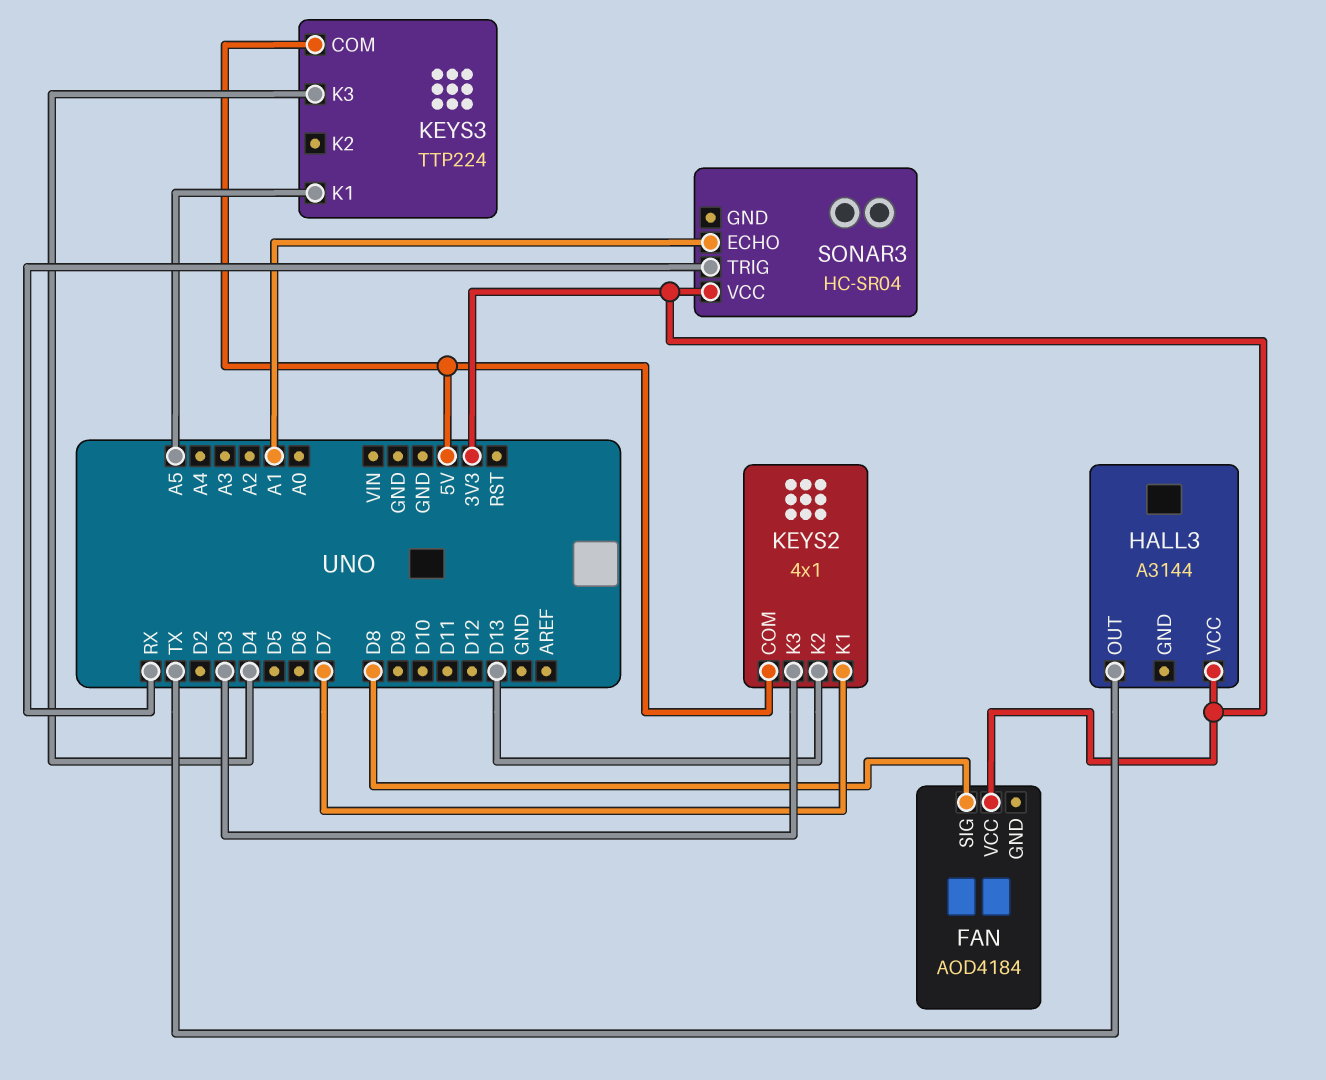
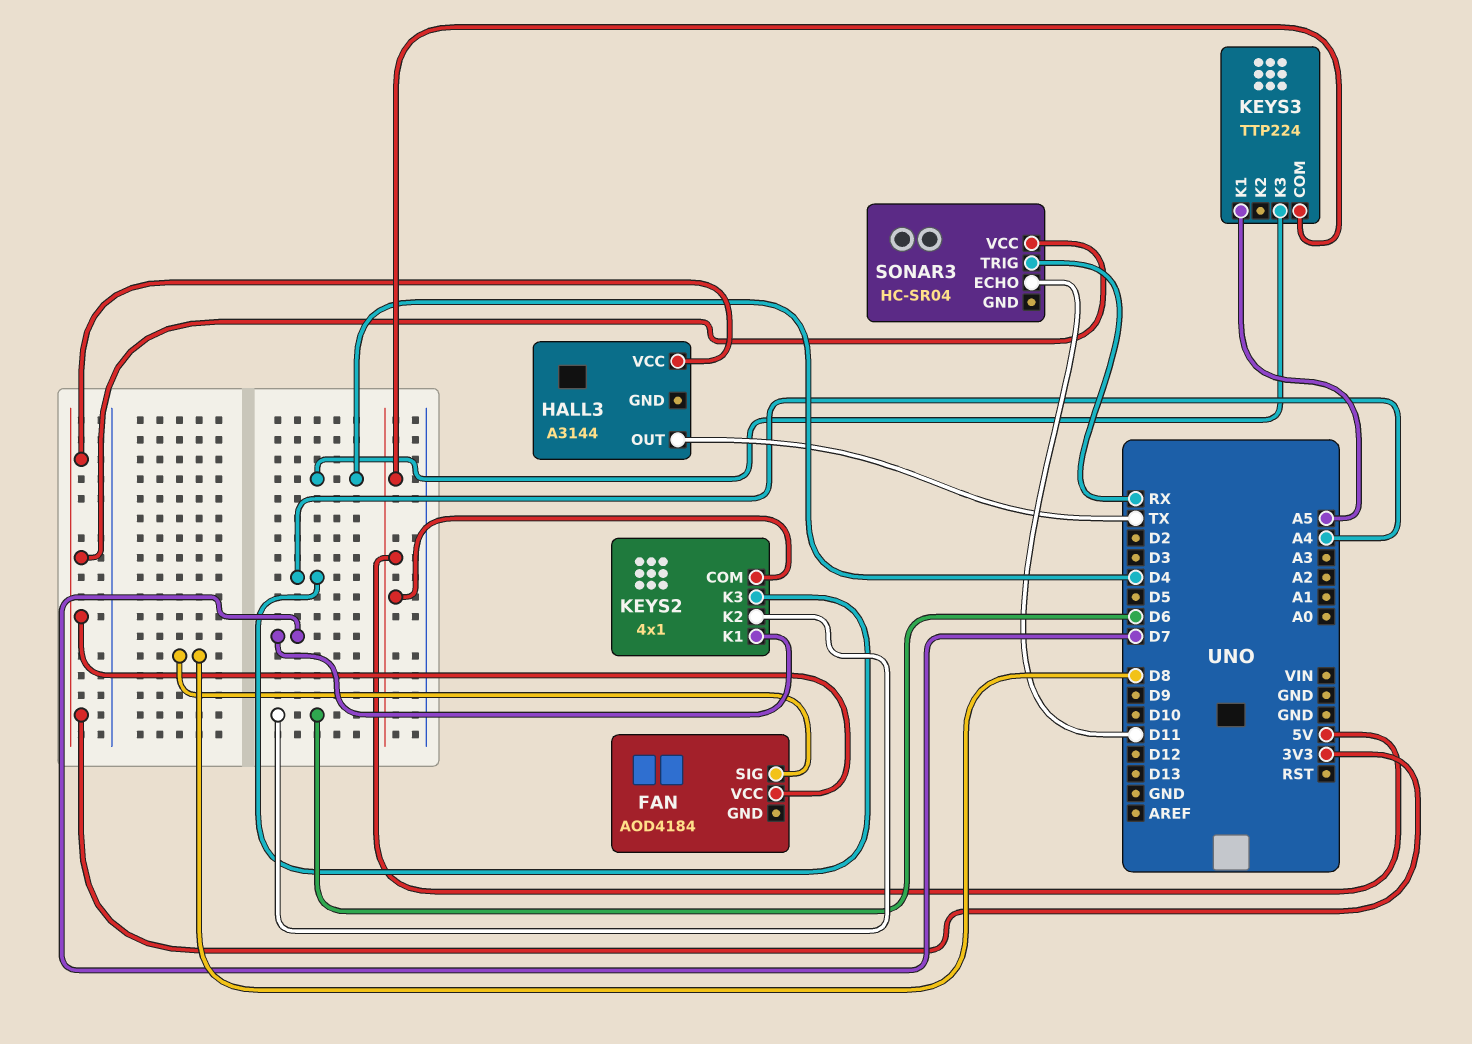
KEYS2 pin K2: D13 -> D6
KEYS2 pin K3: D3 -> A4
SONAR3 pin ECHO: A1 -> D11

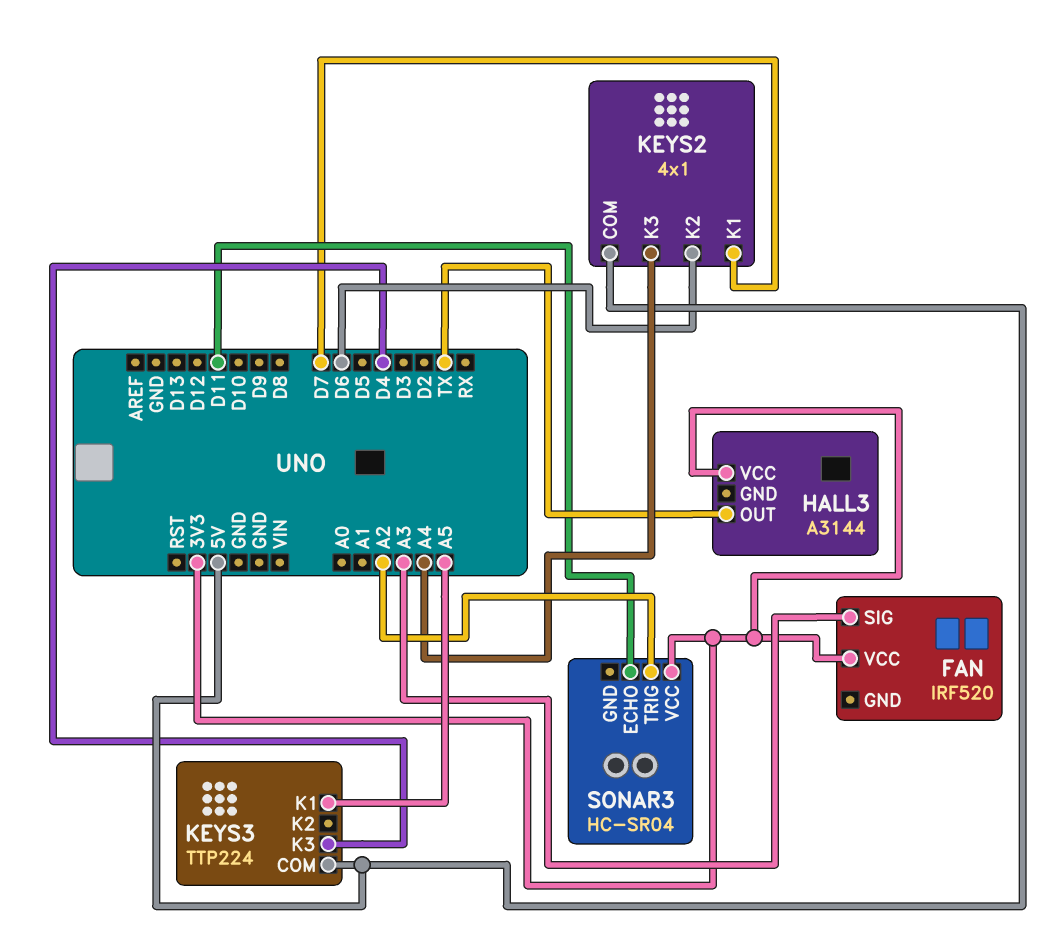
FAN: AOD4184 -> IRF520
FAN pin SIG: D8 -> A3
SONAR3 pin TRIG: RX -> A2

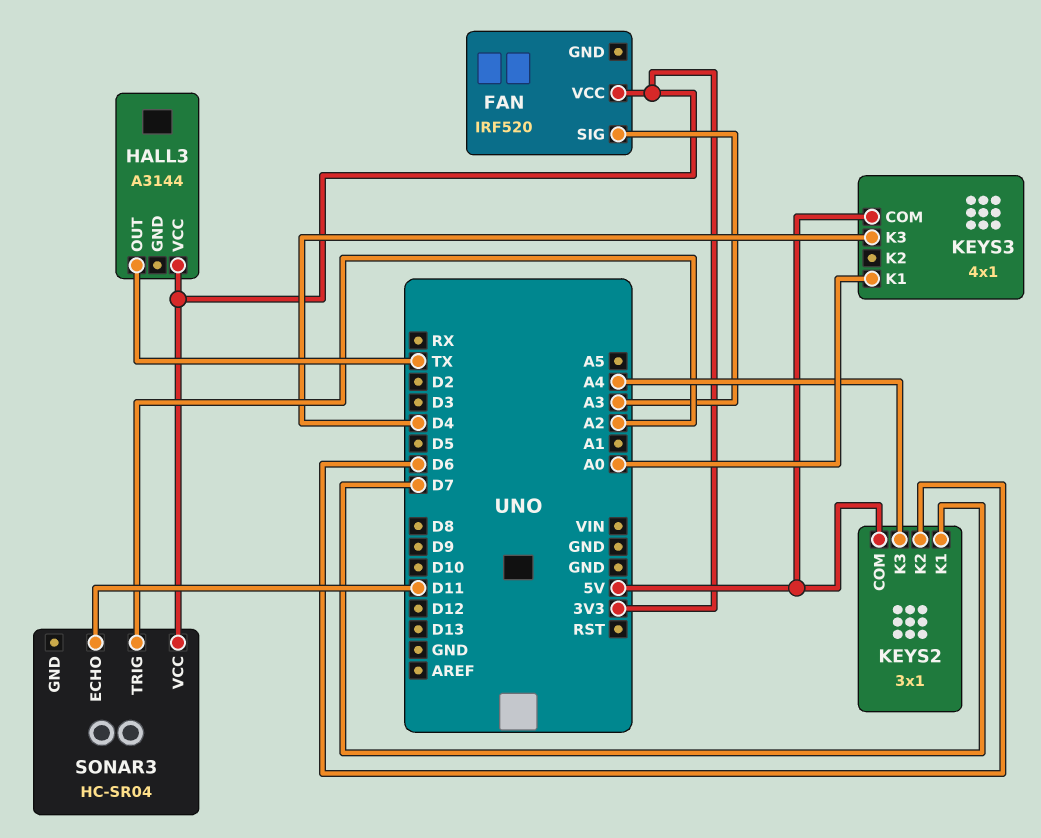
KEYS2: 4x1 -> 3x1
KEYS3: TTP224 -> 4x1
KEYS3 pin K1: A5 -> A0

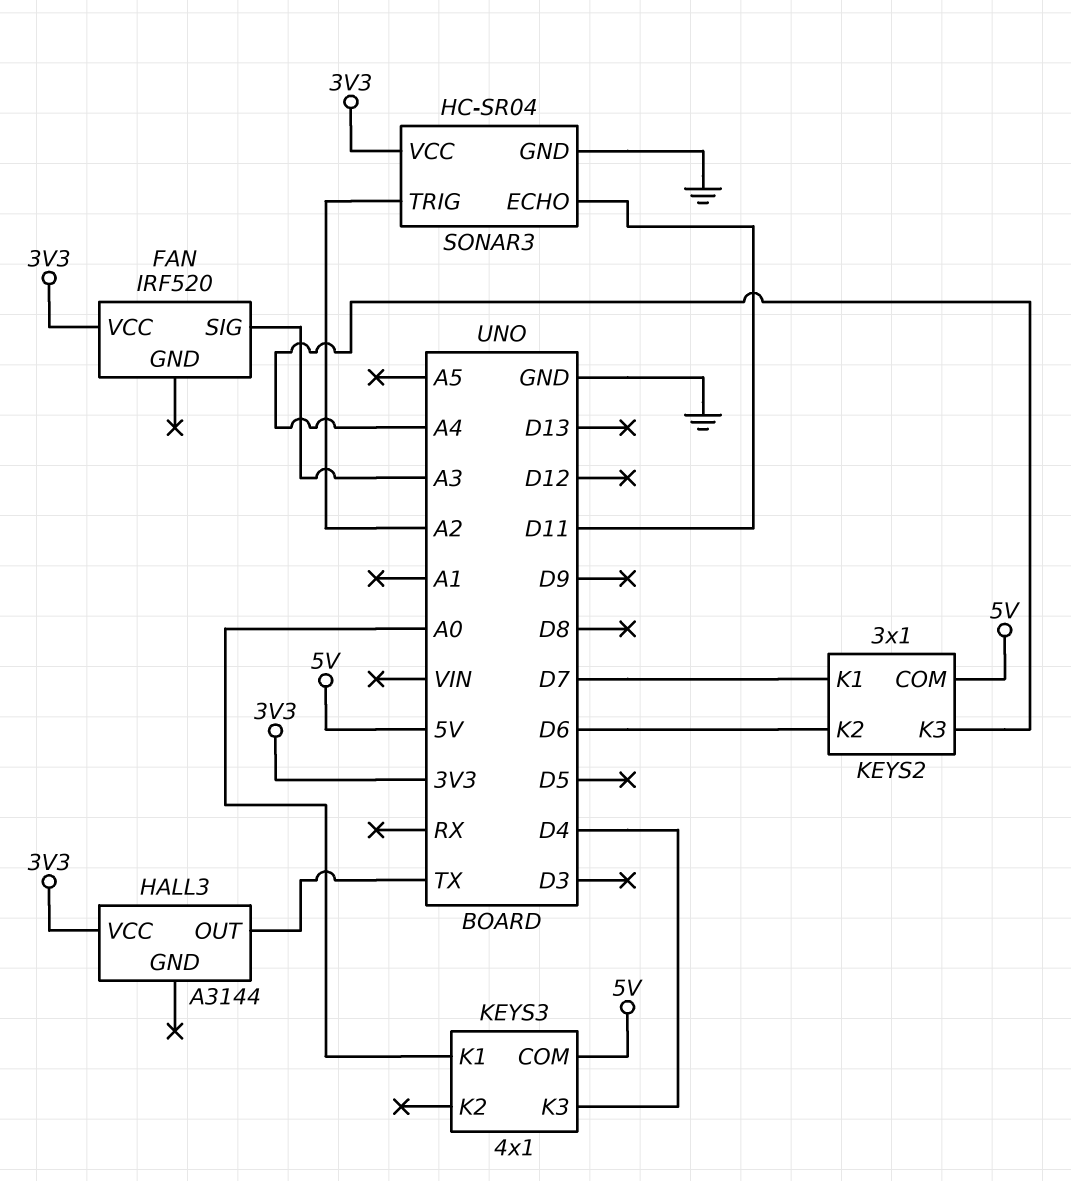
SONAR3 pin GND: none -> GND

